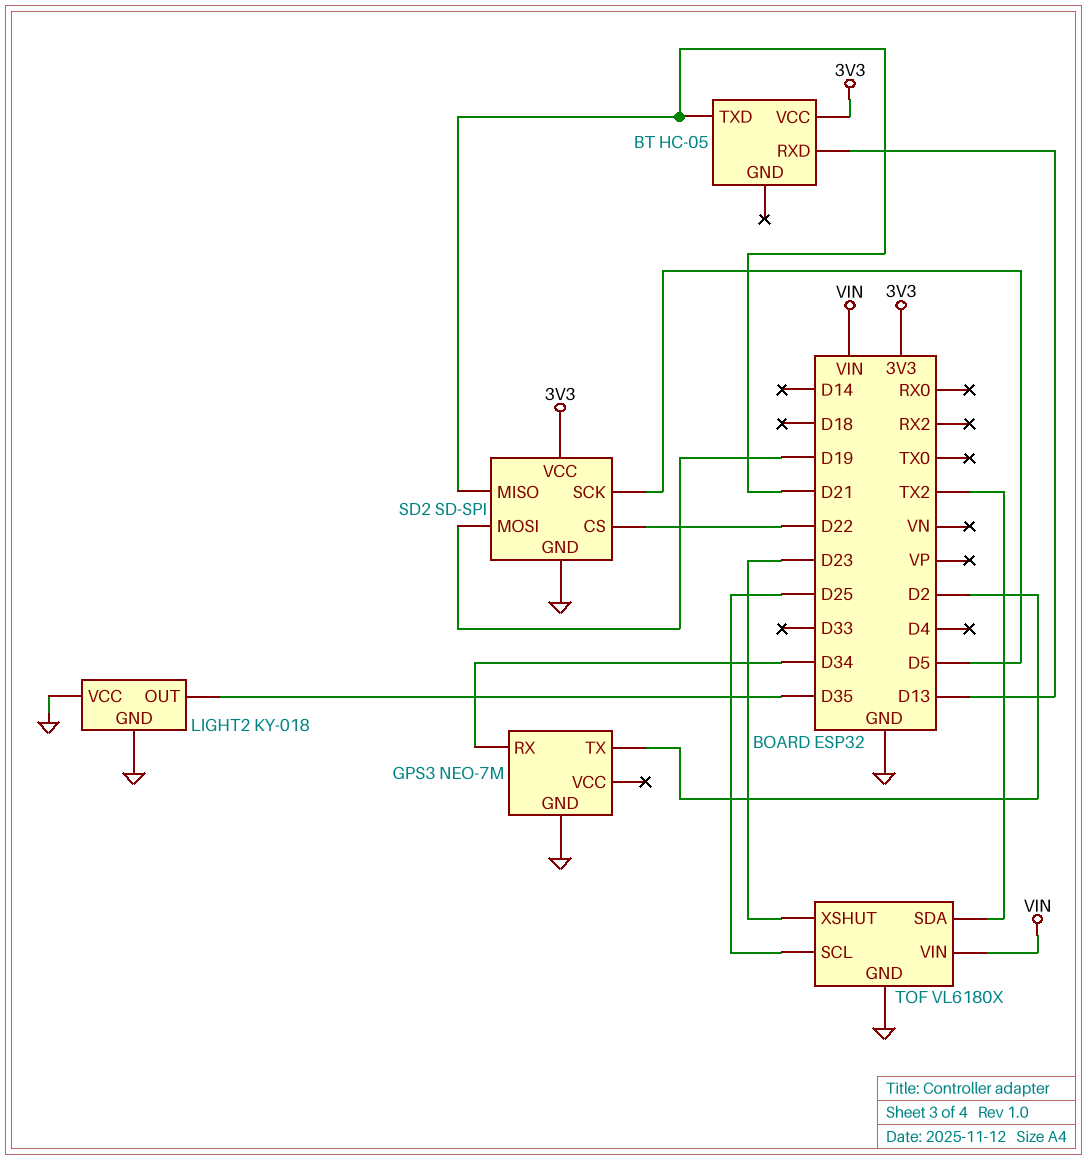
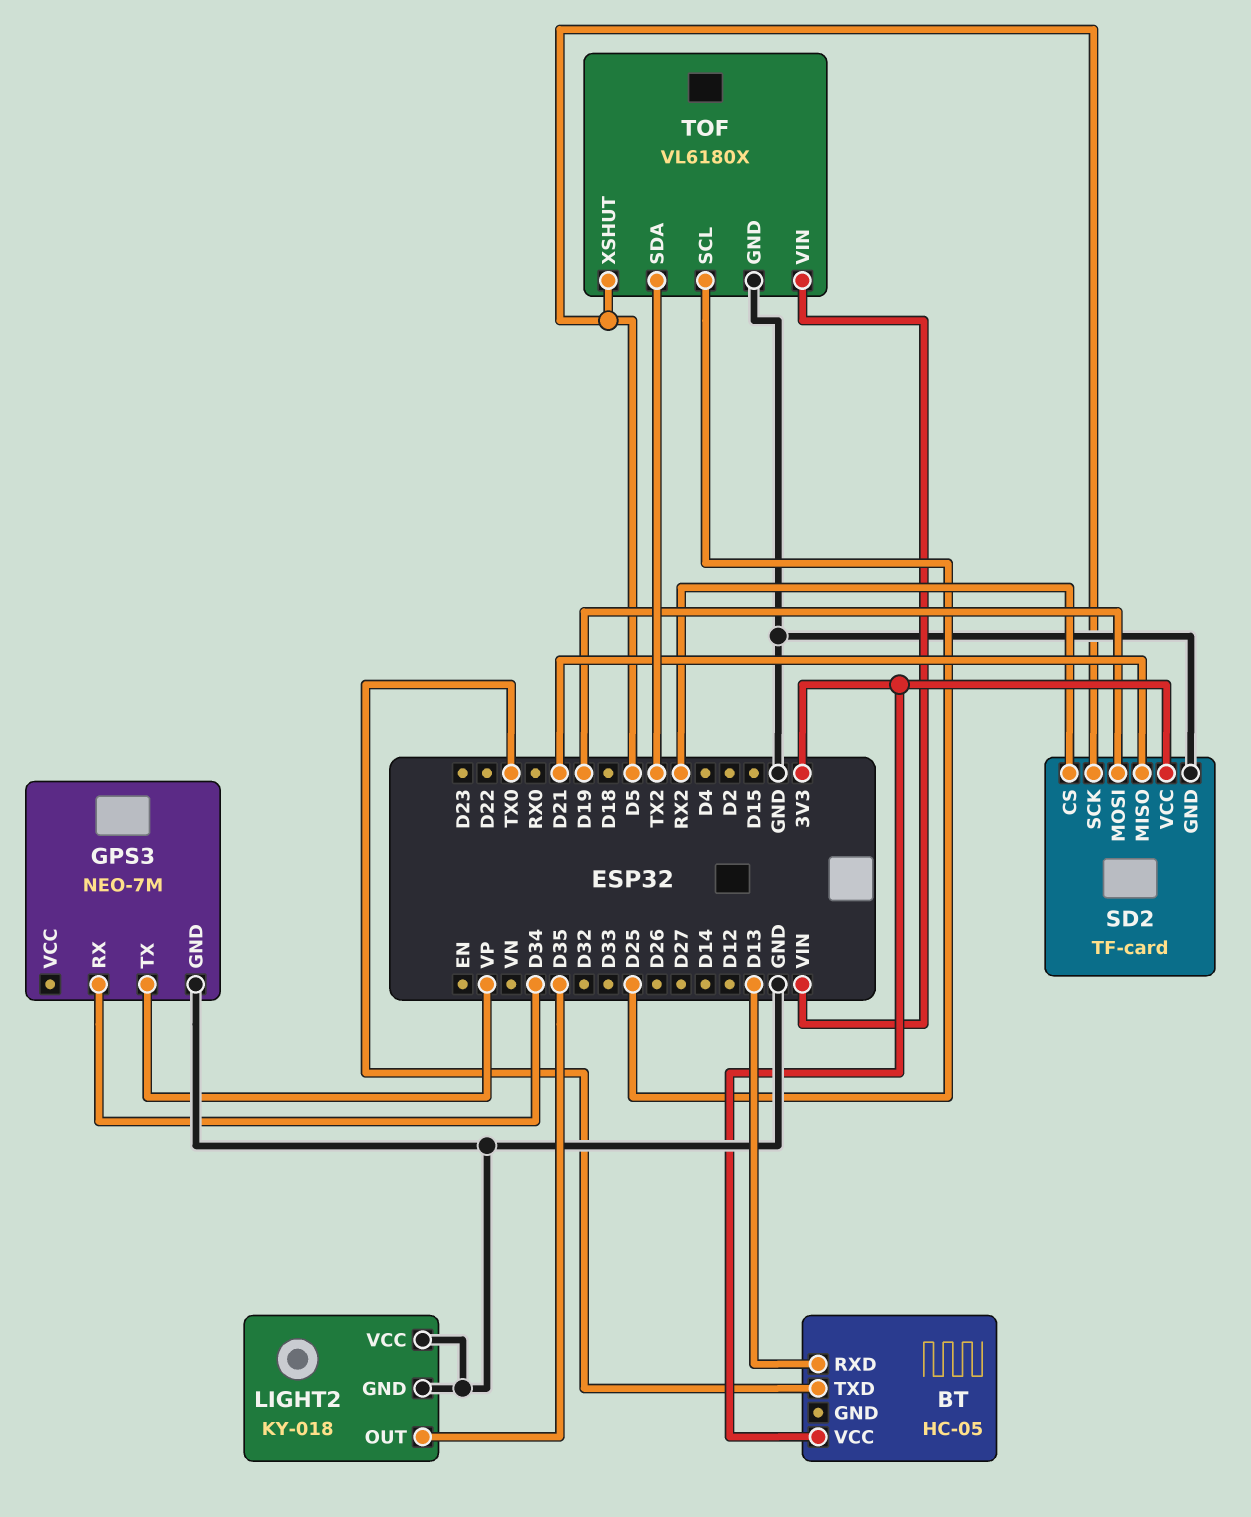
BT pin TXD: D21 -> TX0
GPS3 pin TX: D2 -> VP
SD2: SD-SPI -> TF-card
SD2 pin CS: D22 -> RX2
TOF pin XSHUT: D23 -> D5

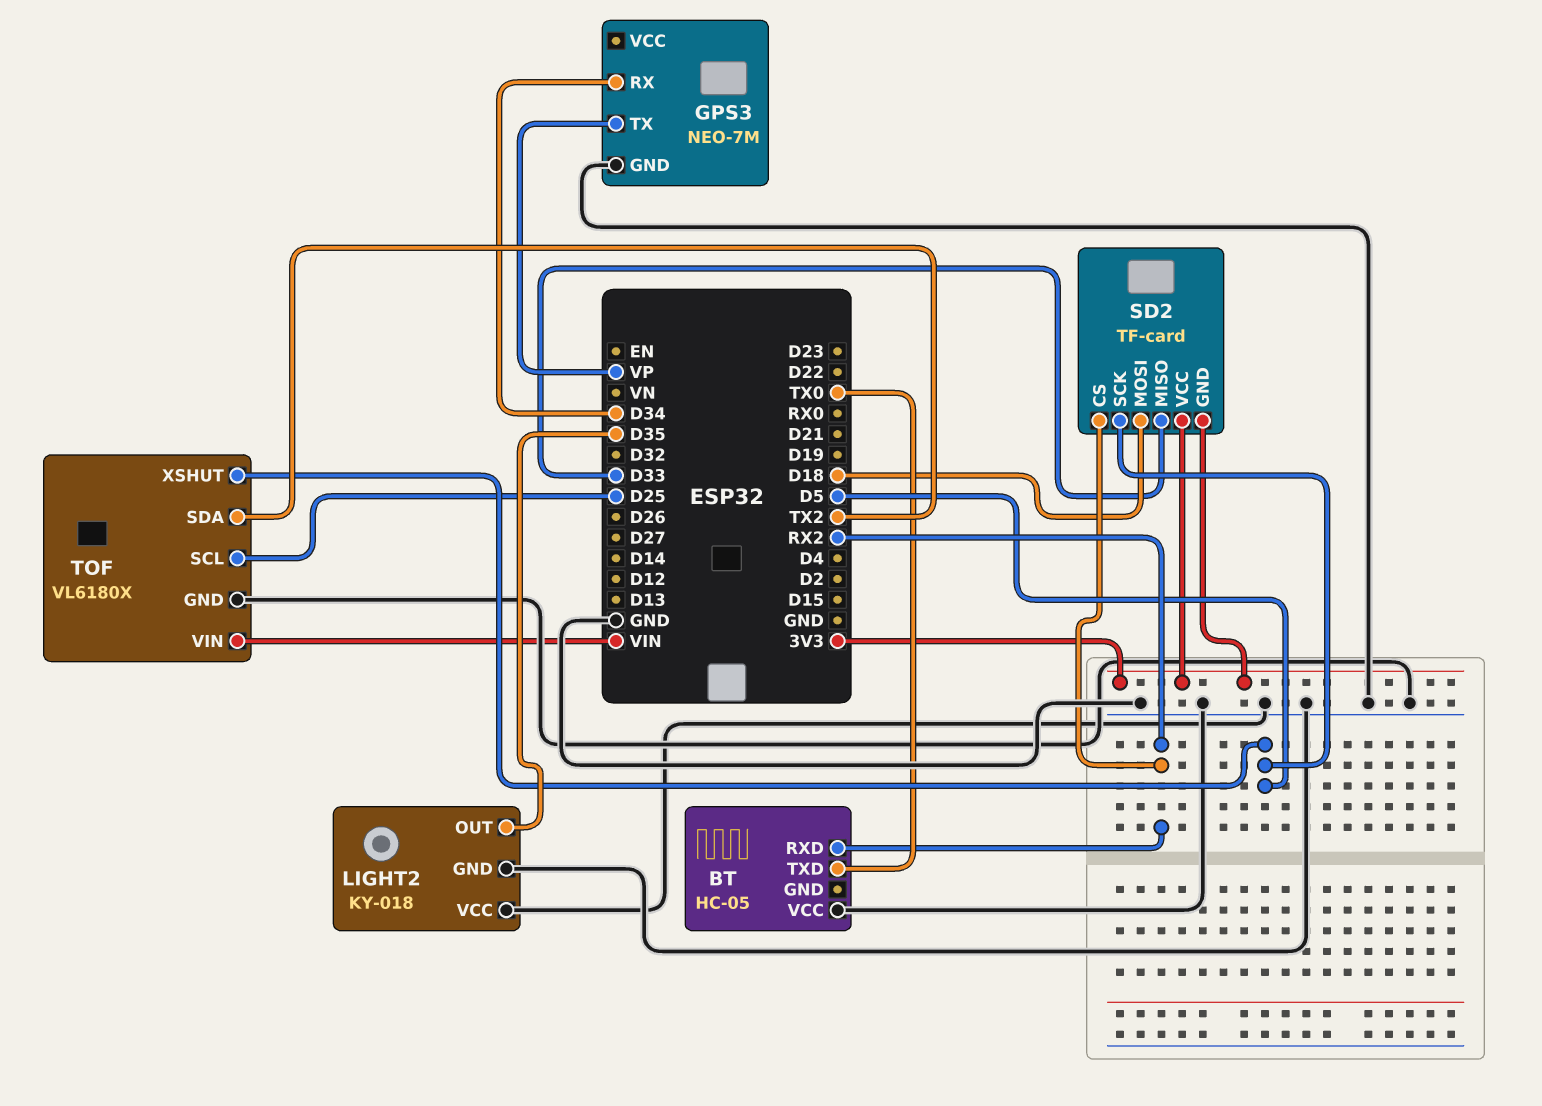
BT pin RXD: D13 -> RX2
BT pin VCC: 3V3 -> GND
SD2 pin GND: GND -> 3V3
SD2 pin MISO: D21 -> D33
SD2 pin MOSI: D19 -> D18

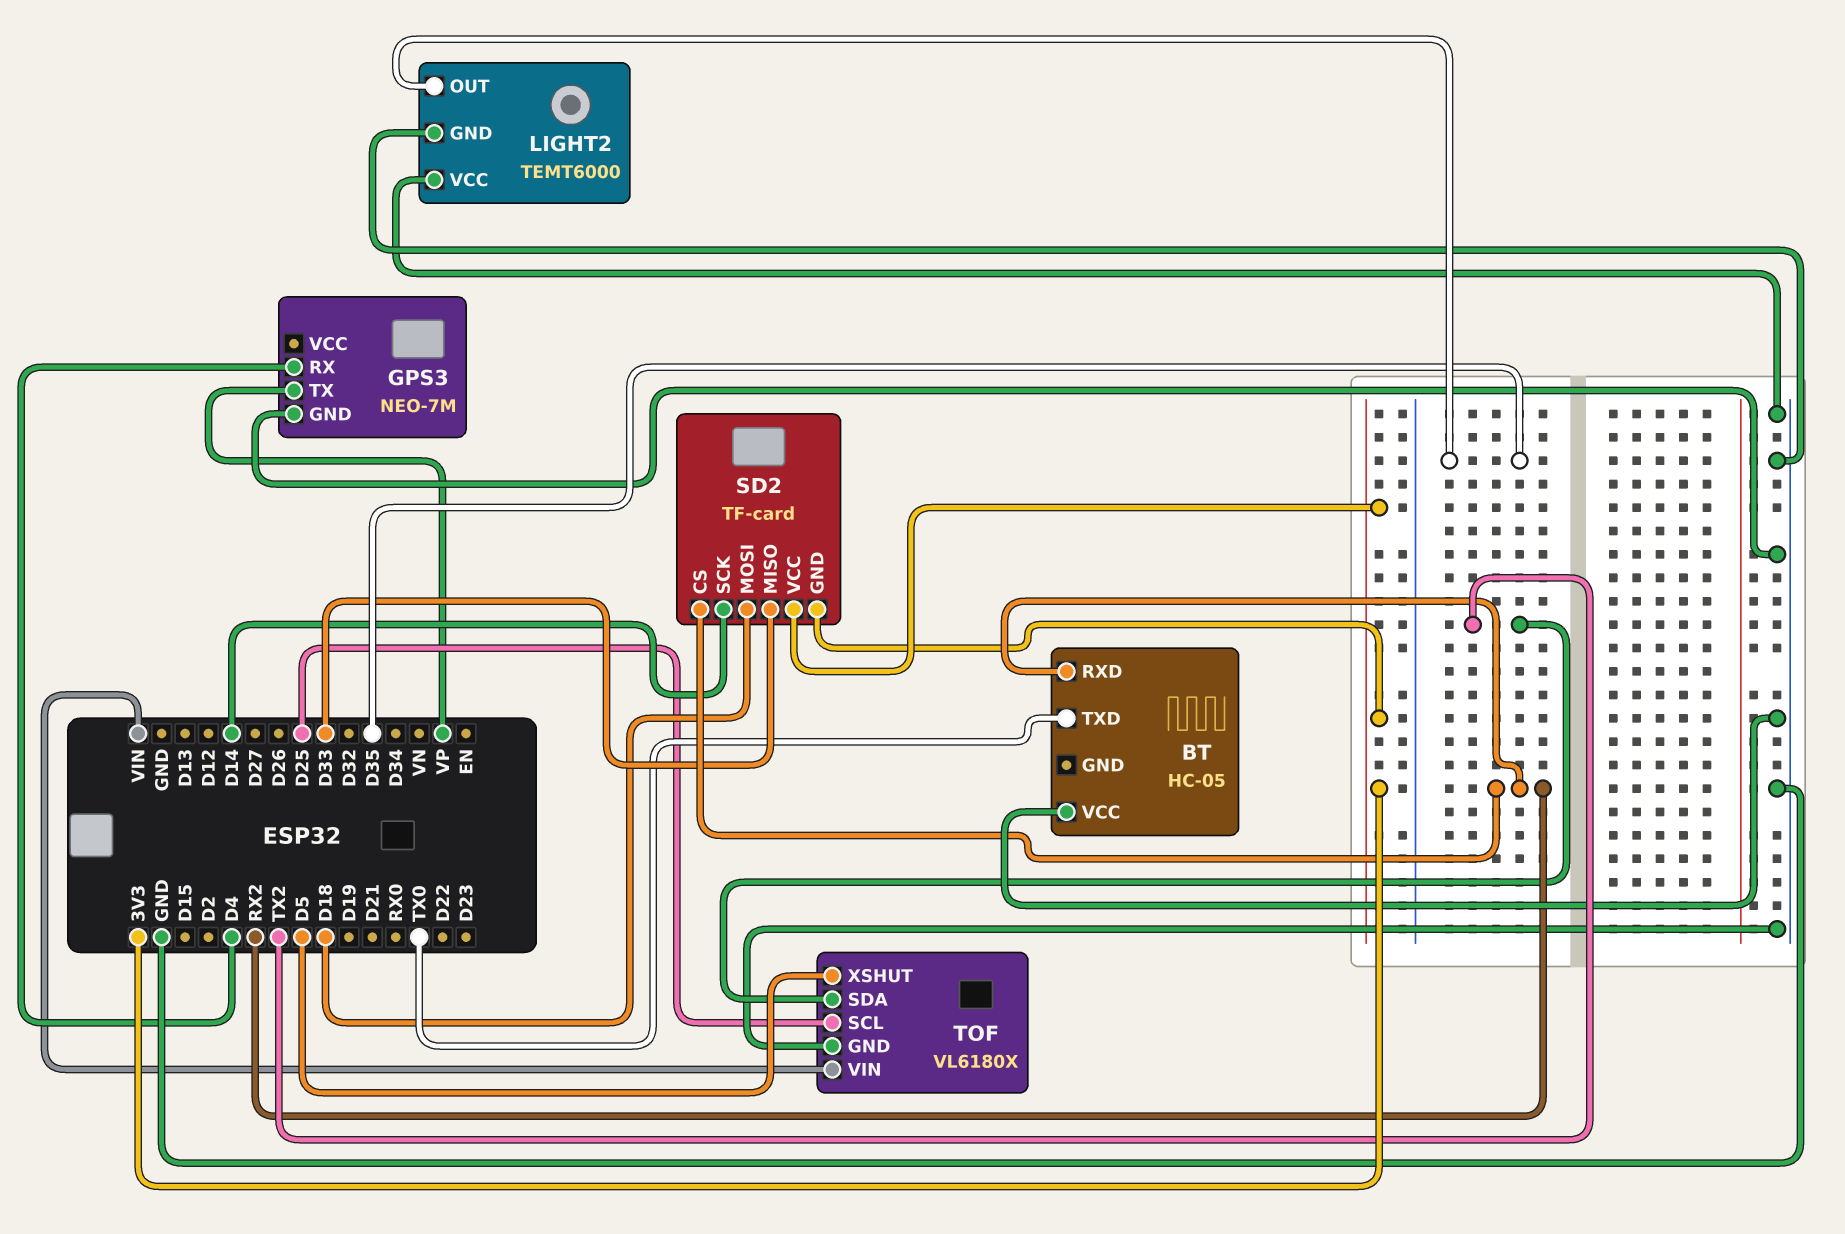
GPS3 pin RX: D34 -> D4
LIGHT2: KY-018 -> TEMT6000
SD2 pin SCK: D5 -> D14

